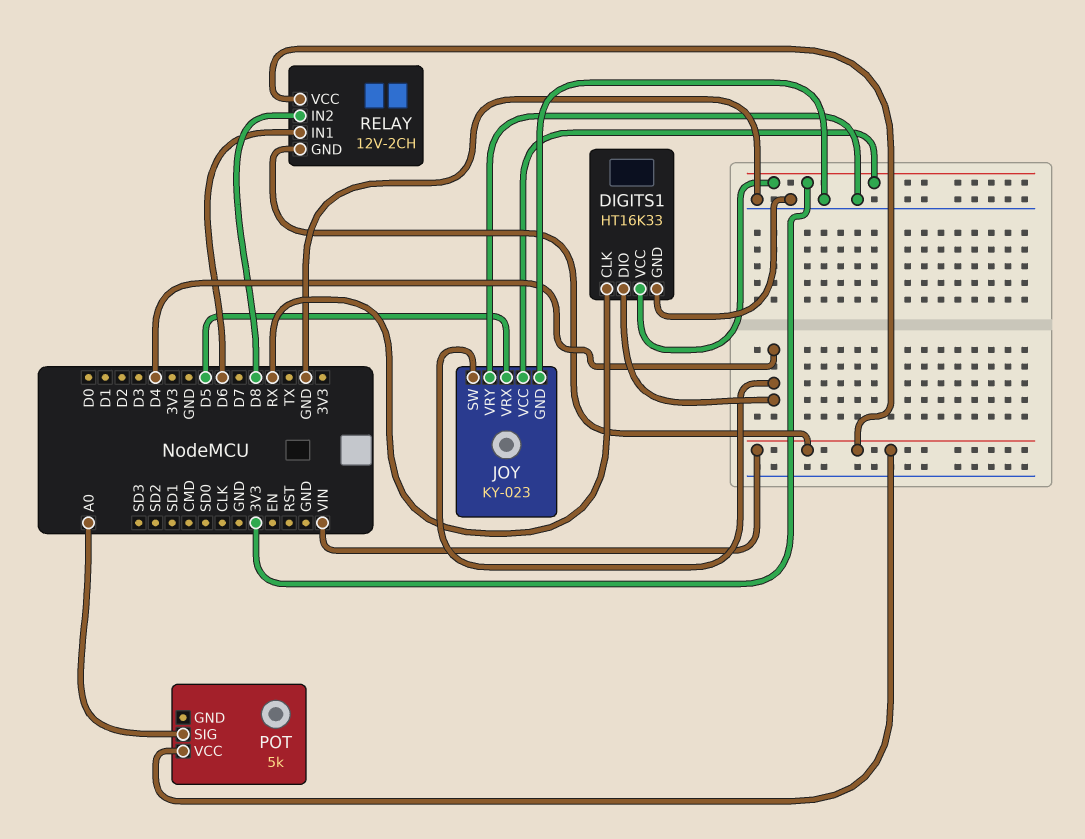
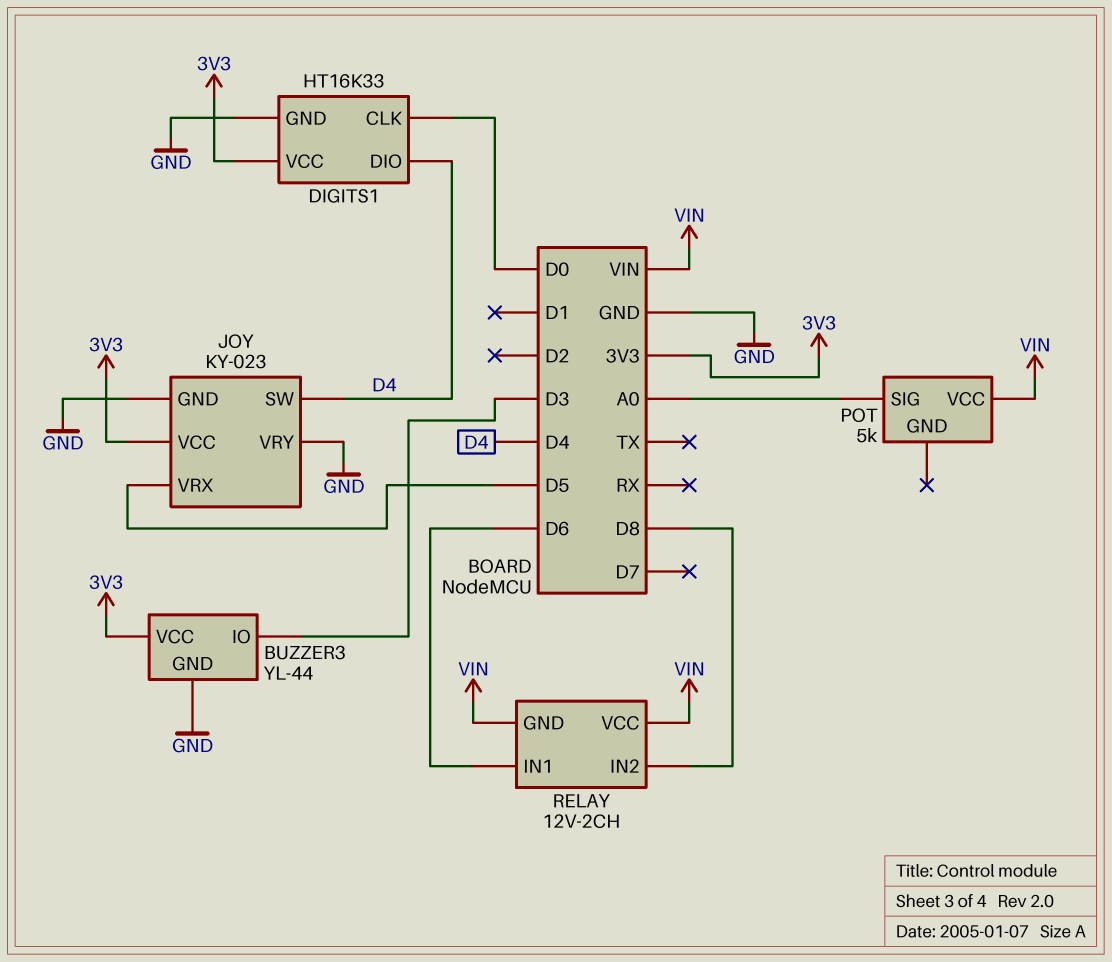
BUZZER3: none -> YL-44
BUZZER3 pin GND: none -> GND
BUZZER3 pin IO: none -> D3
BUZZER3 pin VCC: none -> 3V3
DIGITS1 pin CLK: RX -> D0

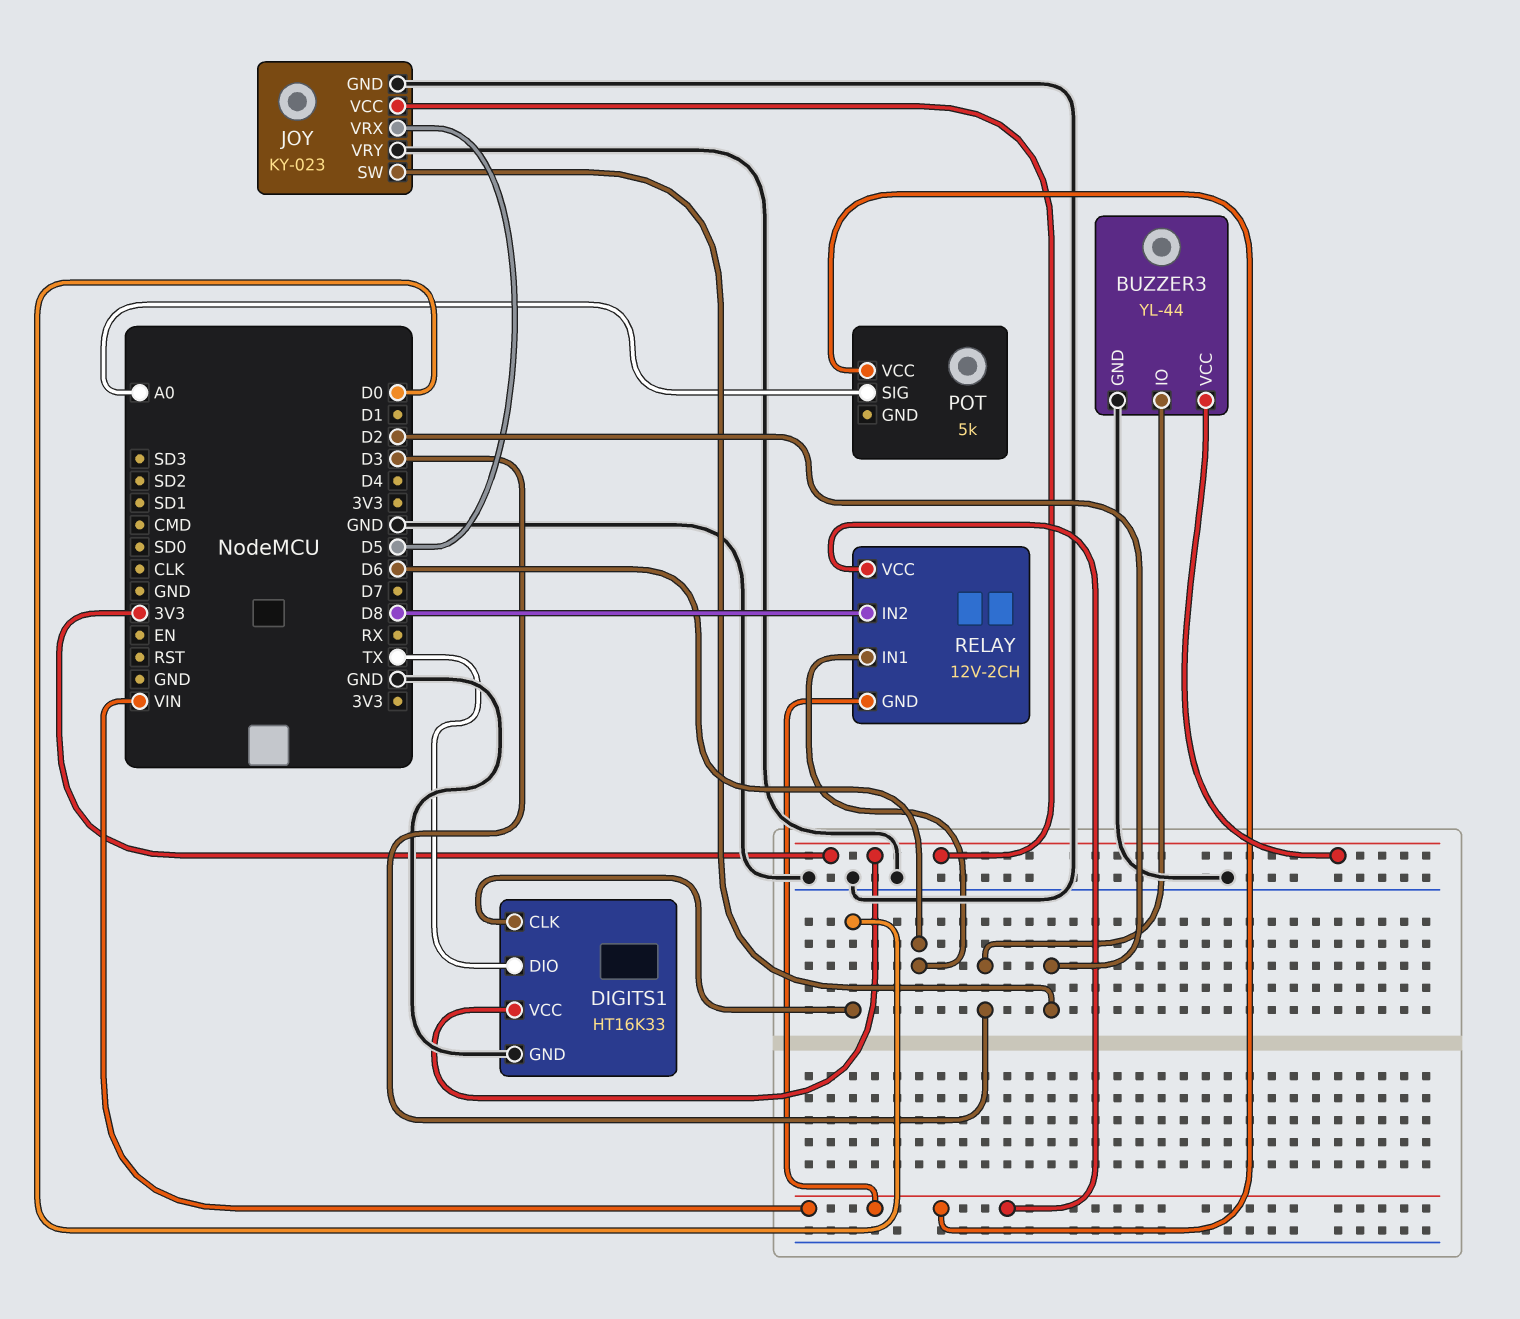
DIGITS1 pin DIO: D4 -> TX
JOY pin SW: D4 -> D2

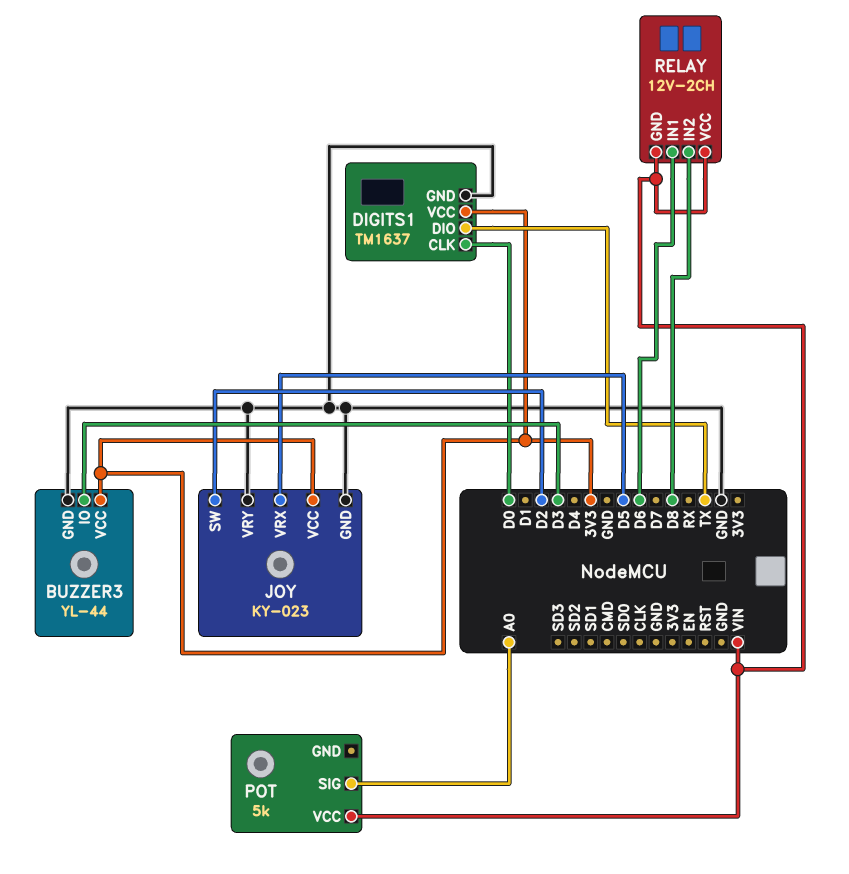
DIGITS1: HT16K33 -> TM1637

